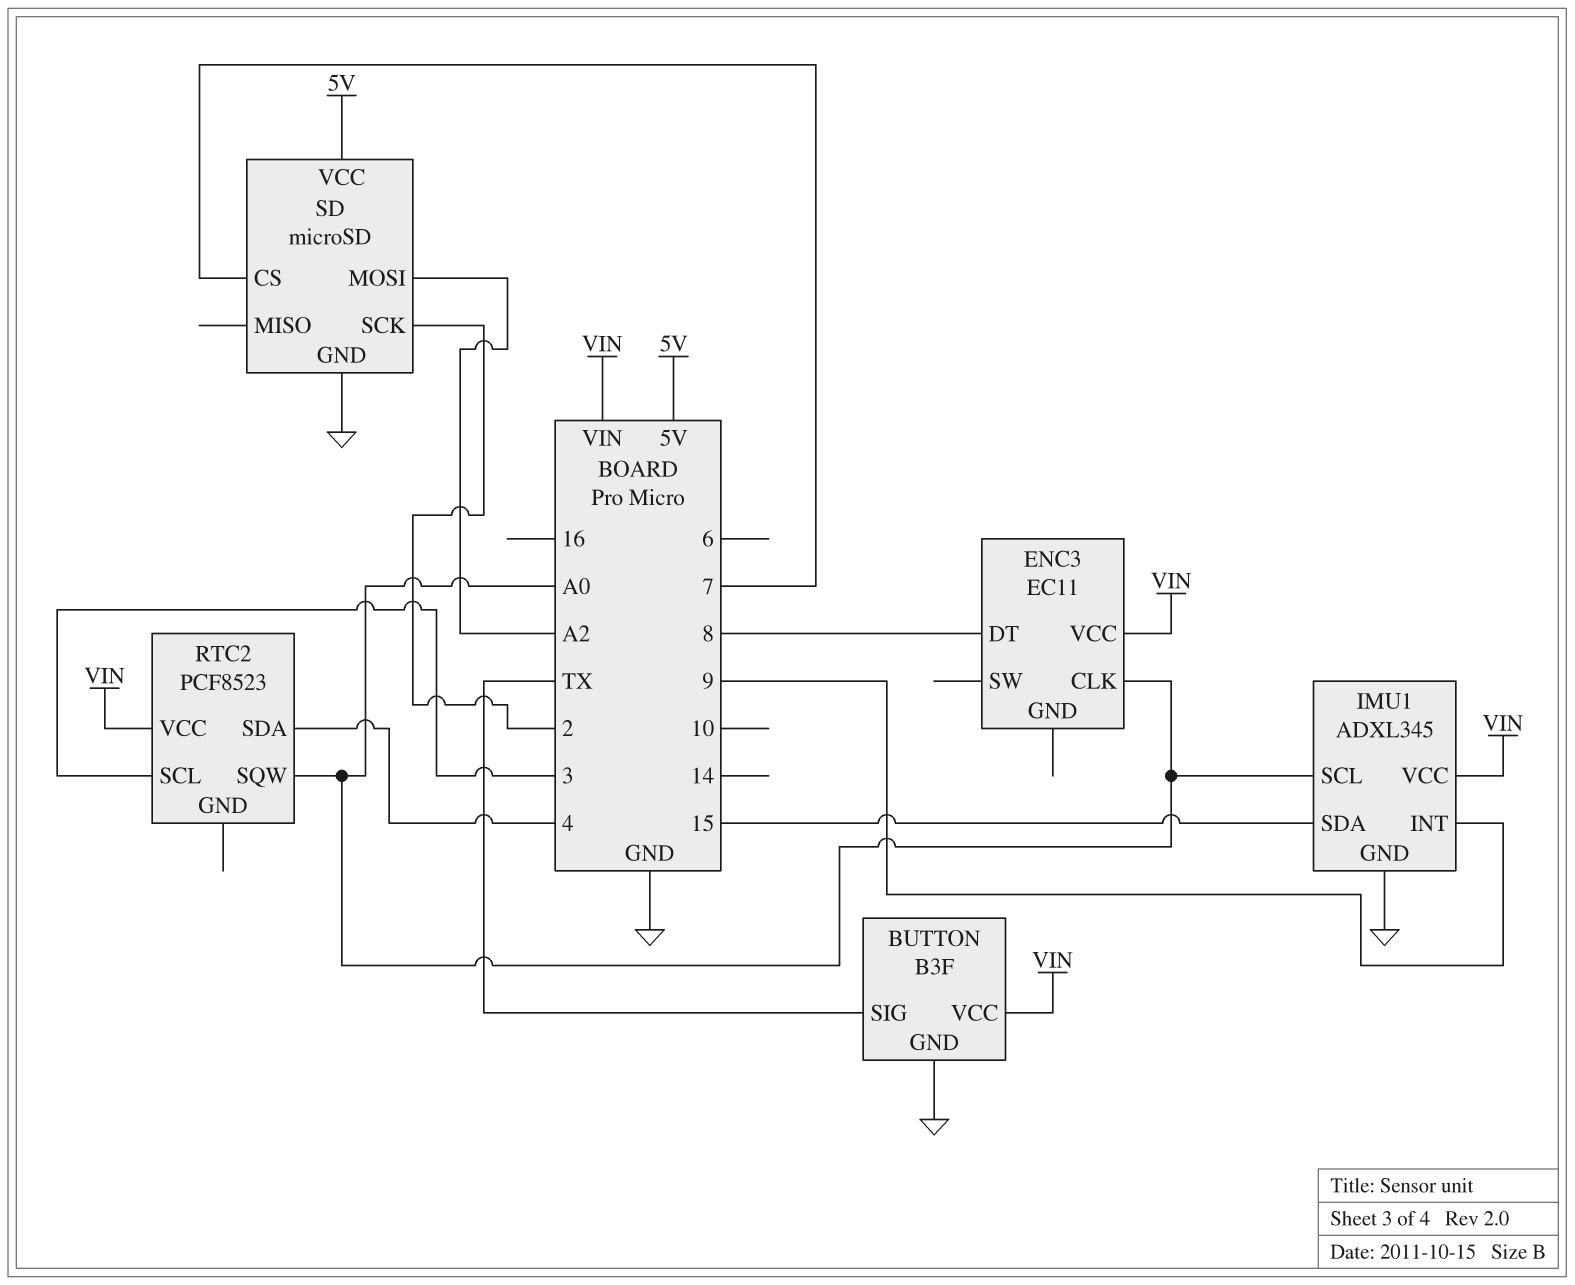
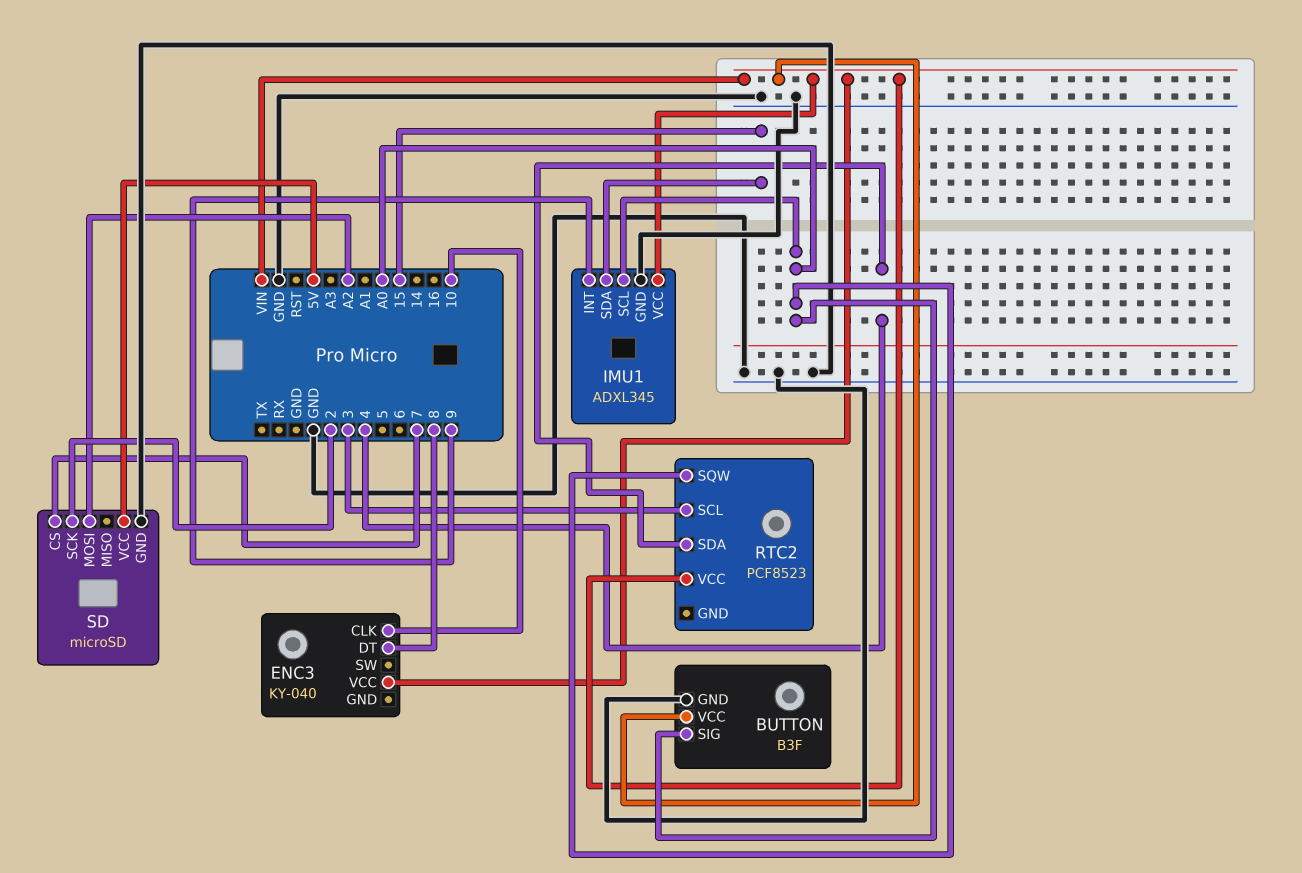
BUTTON pin SIG: TX -> A0
ENC3: EC11 -> KY-040
ENC3 pin CLK: A0 -> 10

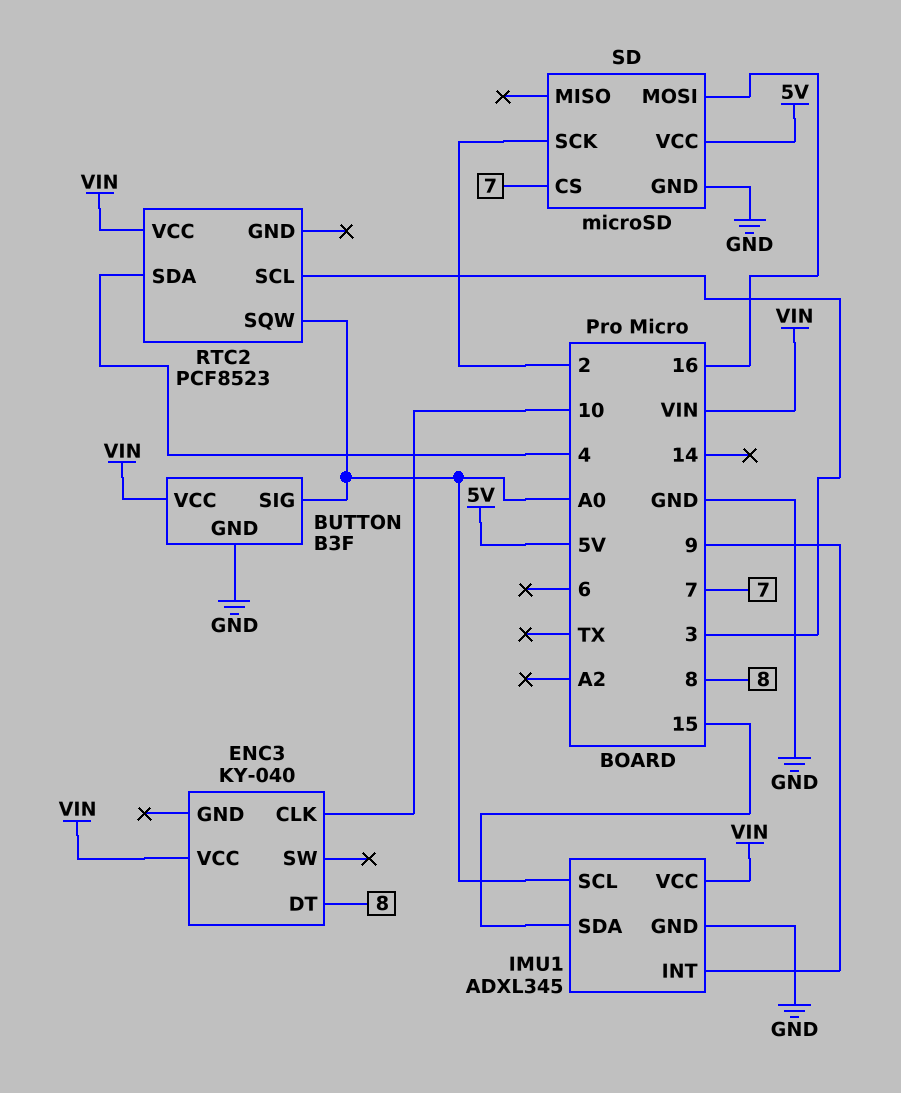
SD pin MOSI: A2 -> 16

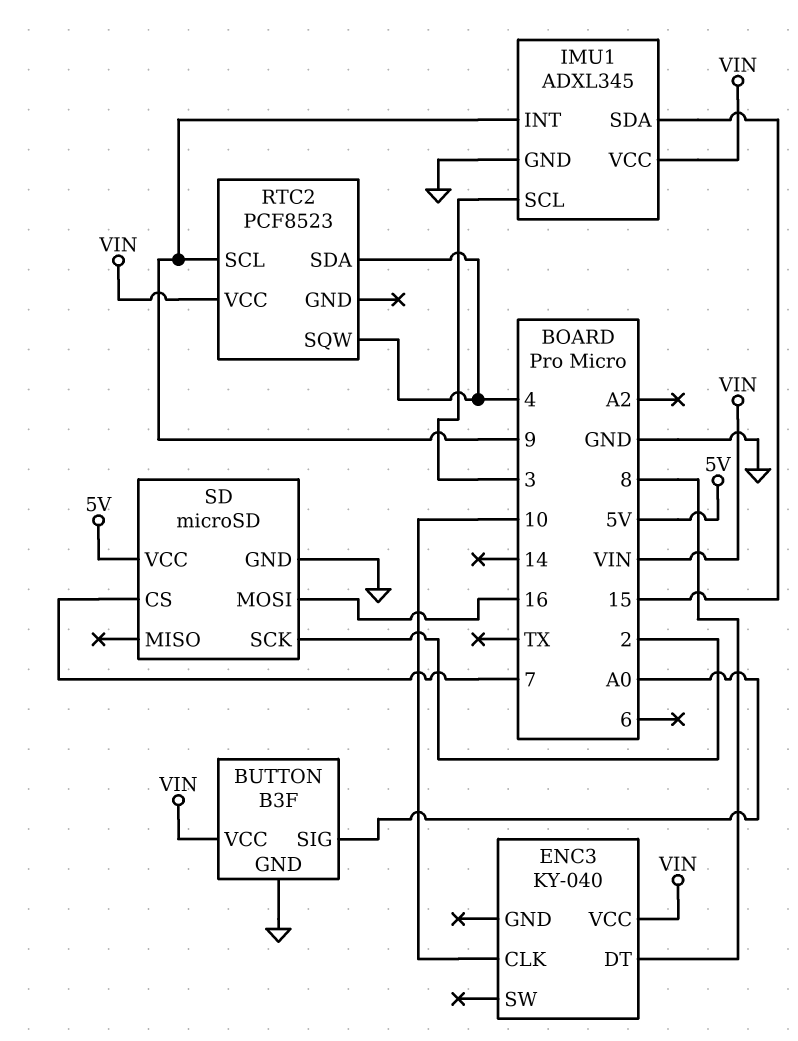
IMU1 pin SCL: A0 -> 3
RTC2 pin SCL: 3 -> 9
RTC2 pin SQW: A0 -> 4

